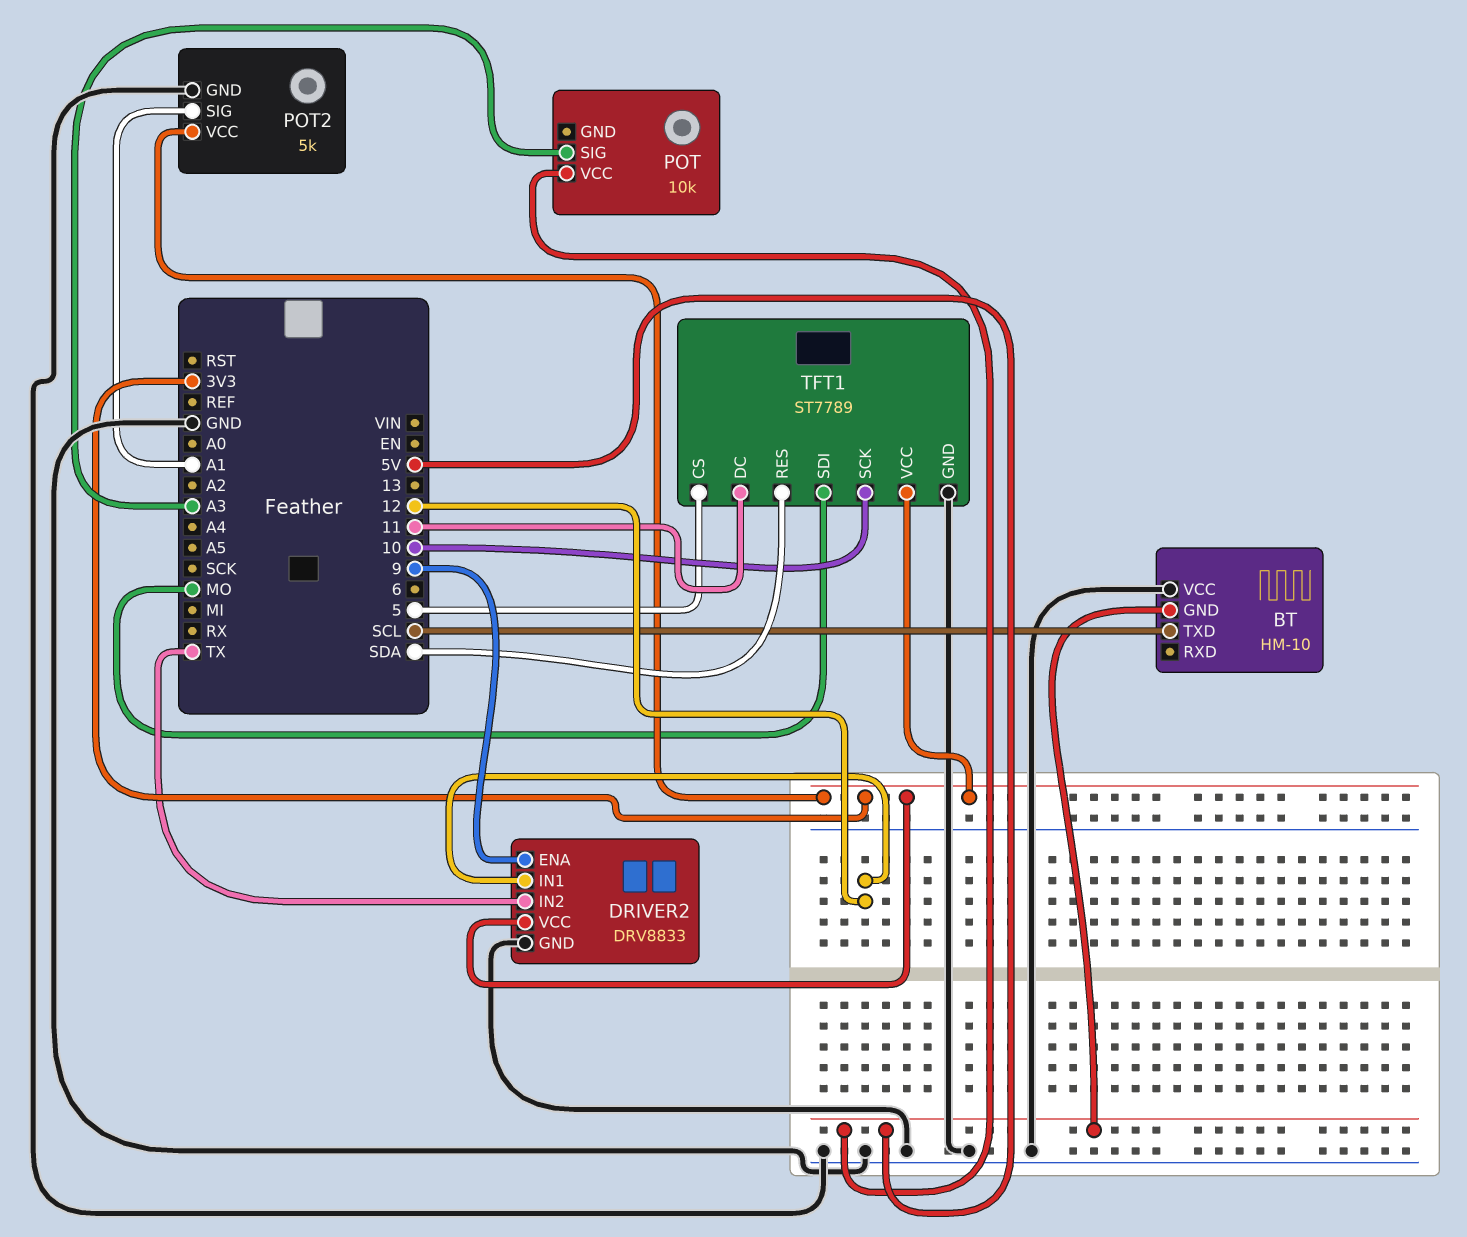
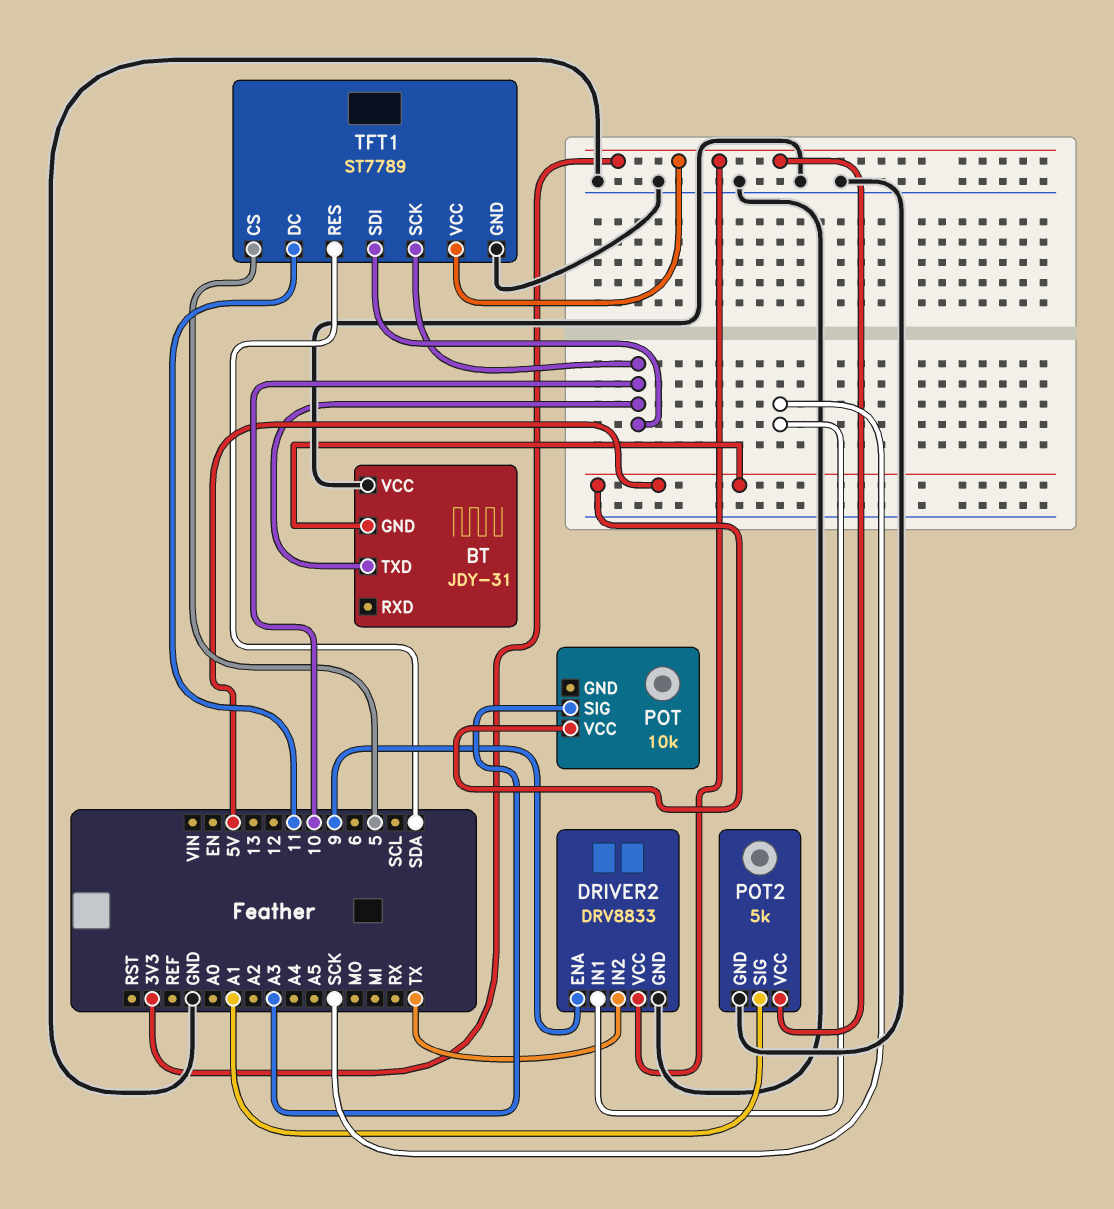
BT: HM-10 -> JDY-31
BT pin TXD: SCL -> 10
DRIVER2 pin IN1: 12 -> SCK
TFT1 pin SDI: MO -> 10

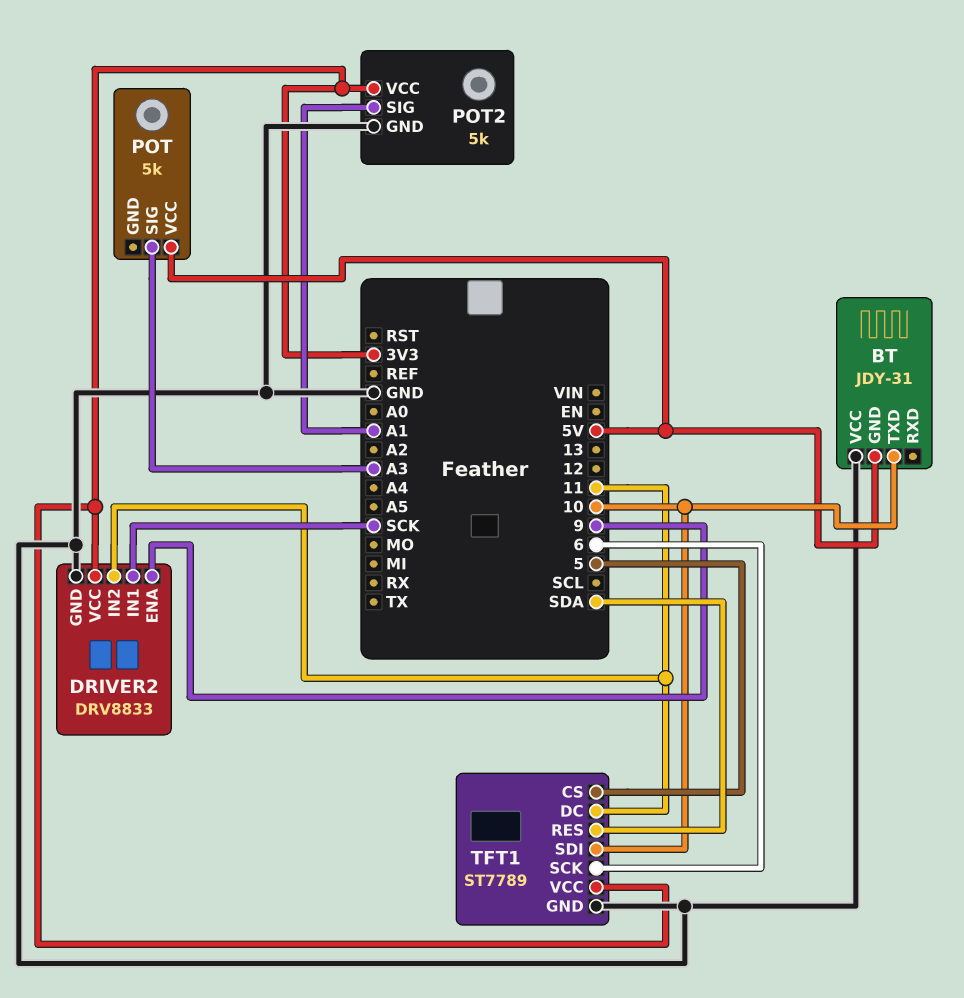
DRIVER2 pin IN2: TX -> 11
POT: 10k -> 5k
TFT1 pin SCK: 10 -> 6

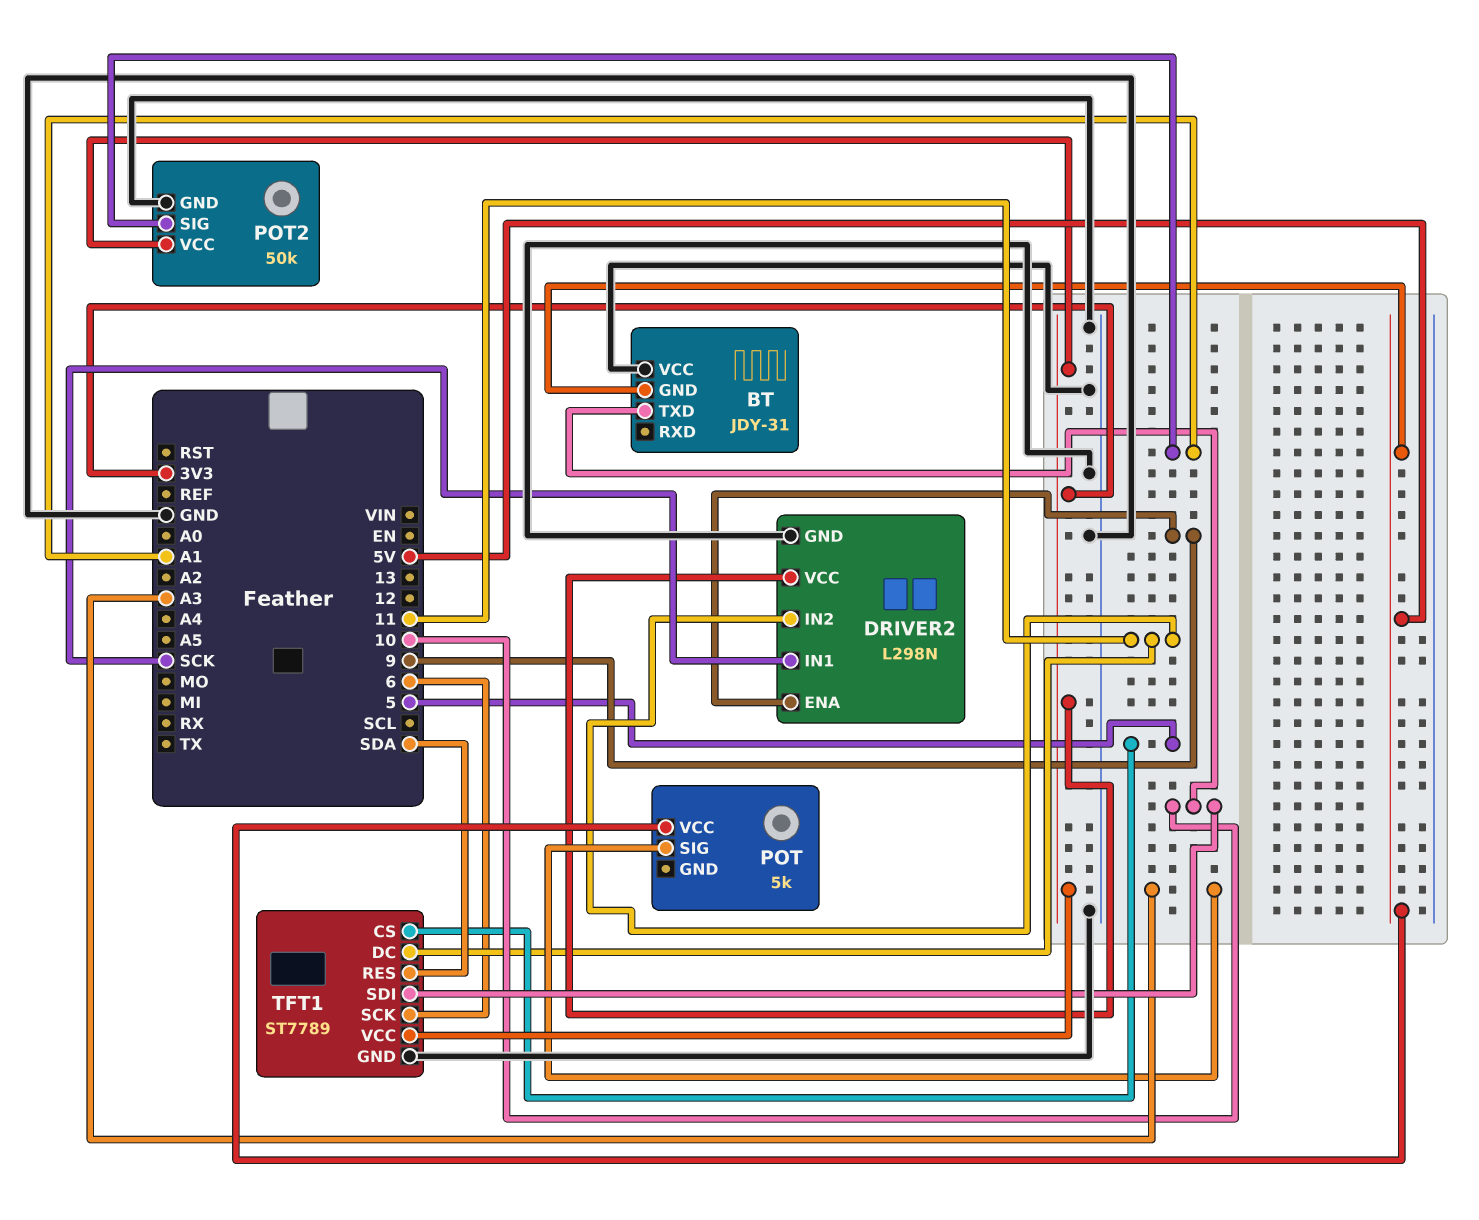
DRIVER2: DRV8833 -> L298N
POT2: 5k -> 50k

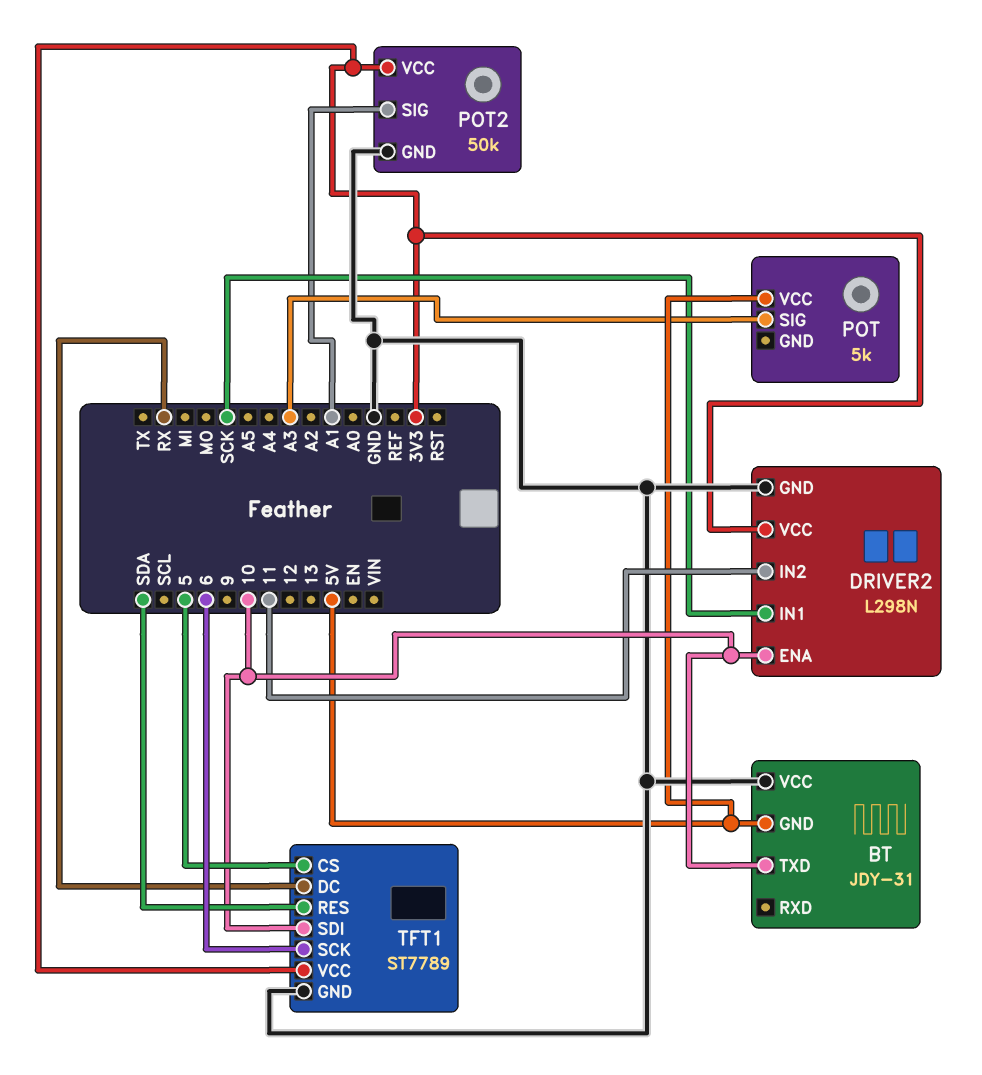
DRIVER2 pin ENA: 9 -> 10
TFT1 pin DC: 11 -> RX

